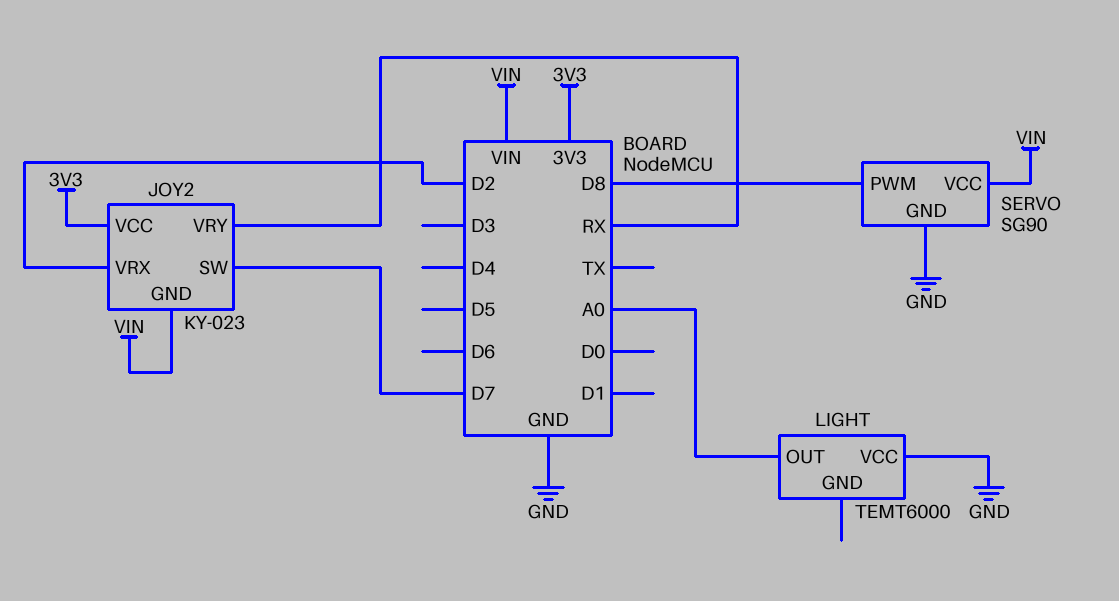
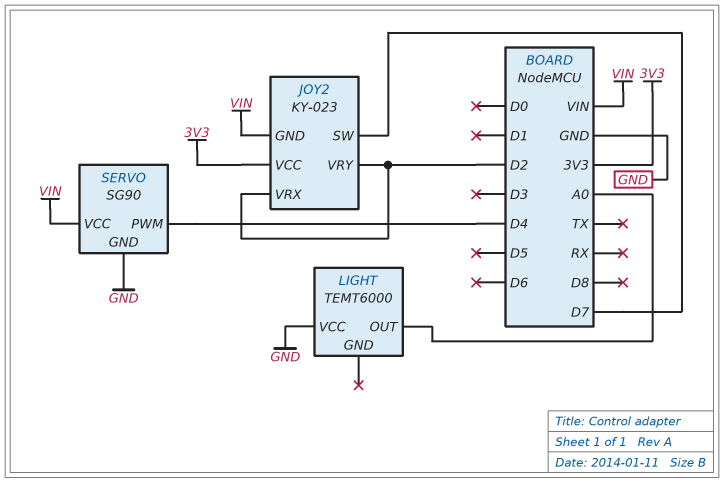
JOY2 pin VRY: RX -> D2
SERVO pin PWM: D8 -> D4

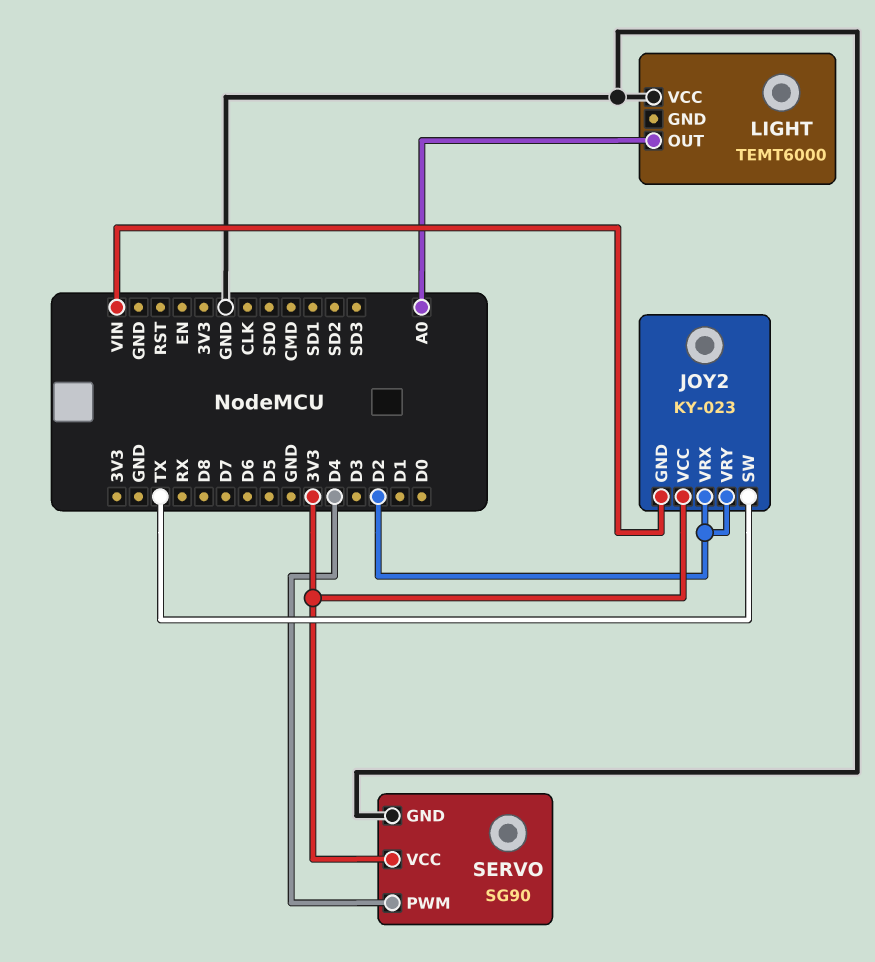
JOY2 pin SW: D7 -> TX
SERVO pin VCC: VIN -> 3V3

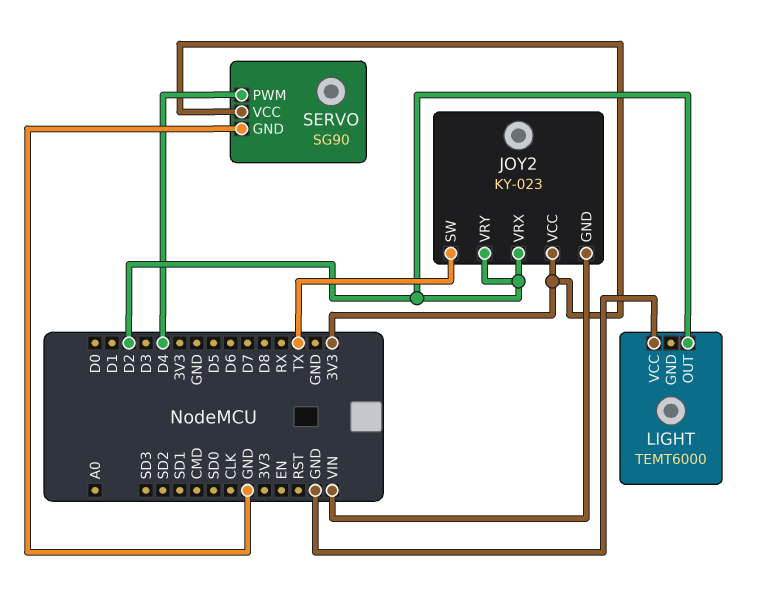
LIGHT pin OUT: A0 -> D2

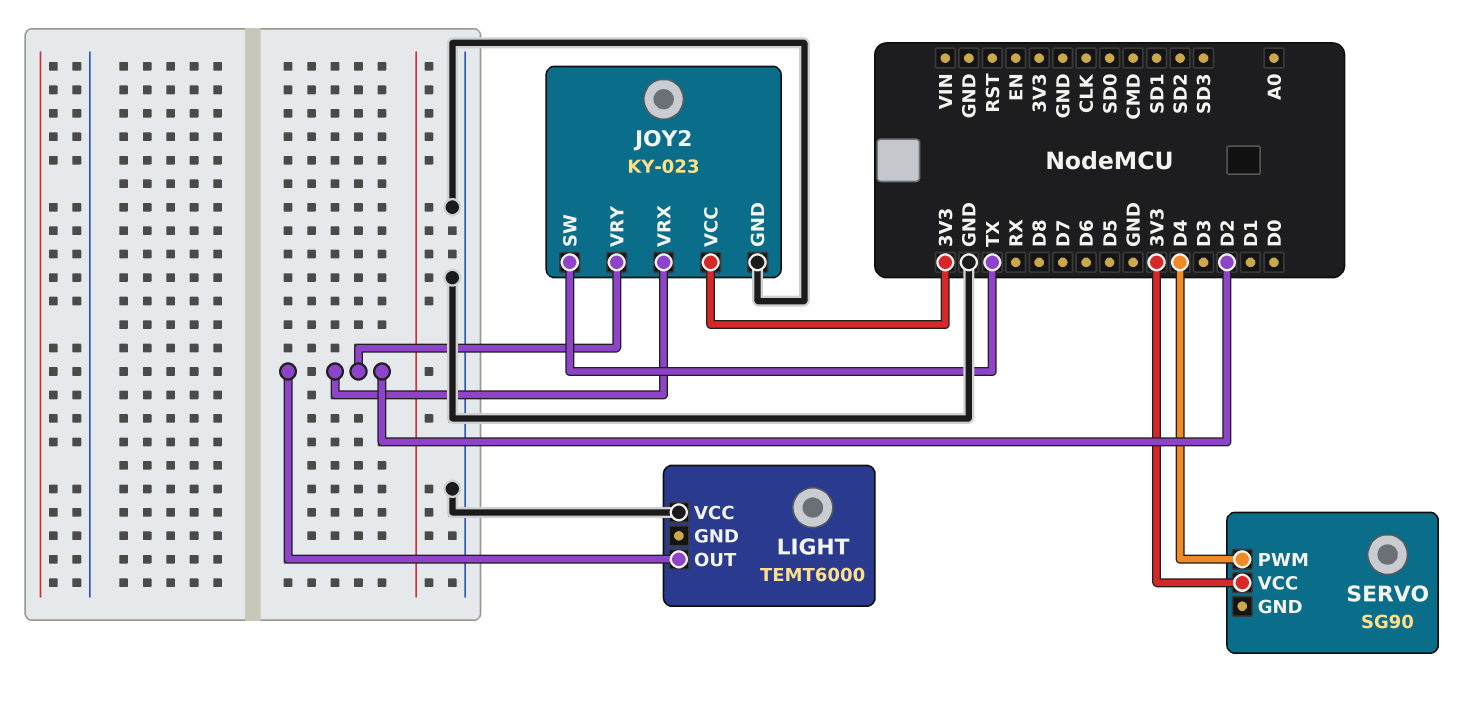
JOY2 pin GND: VIN -> GND
SERVO pin GND: GND -> none

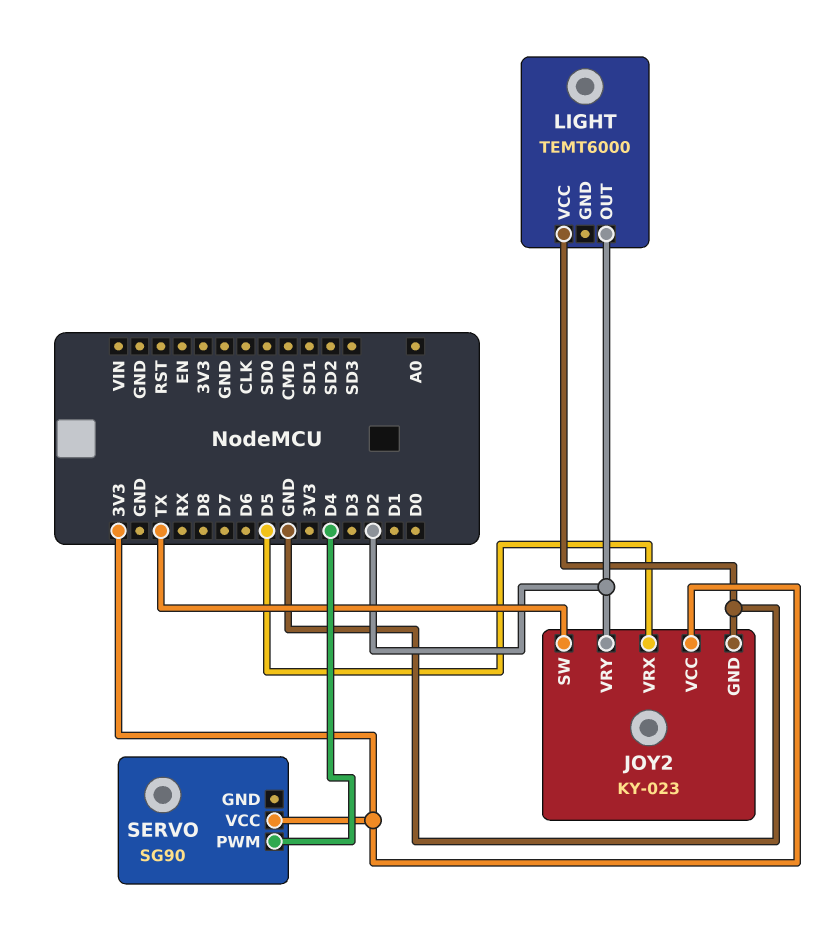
JOY2 pin VRX: D2 -> D5

